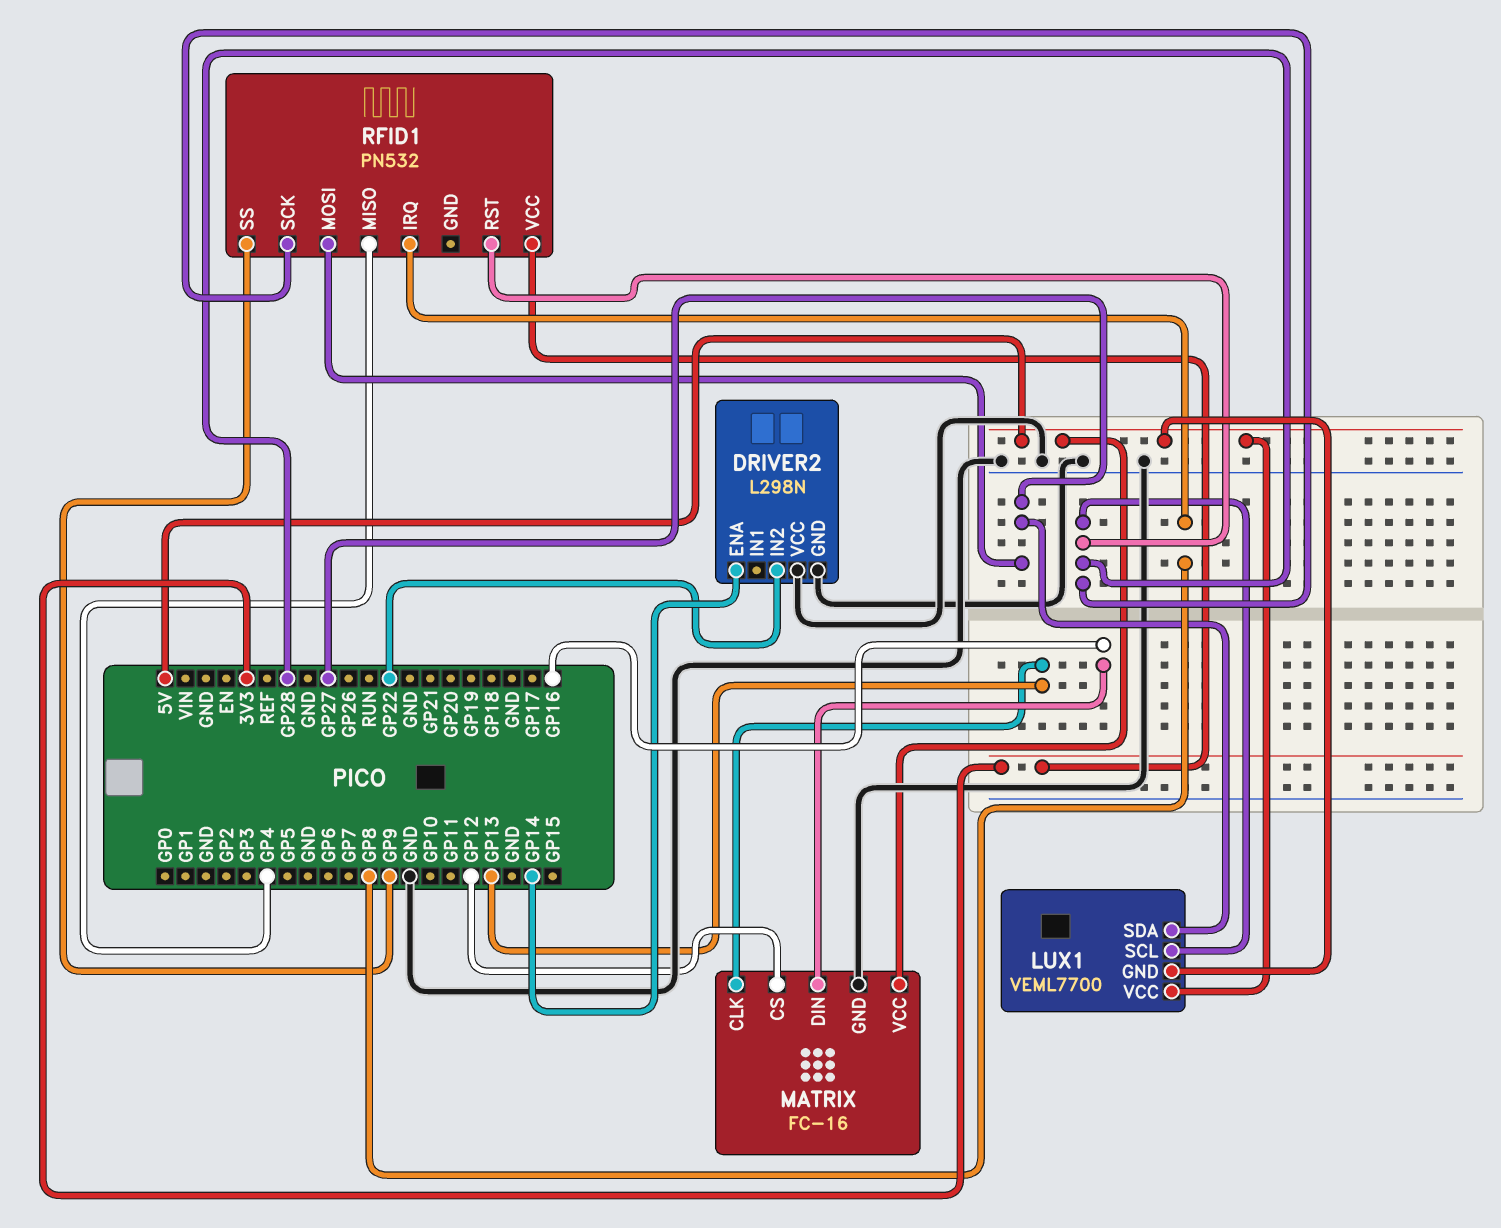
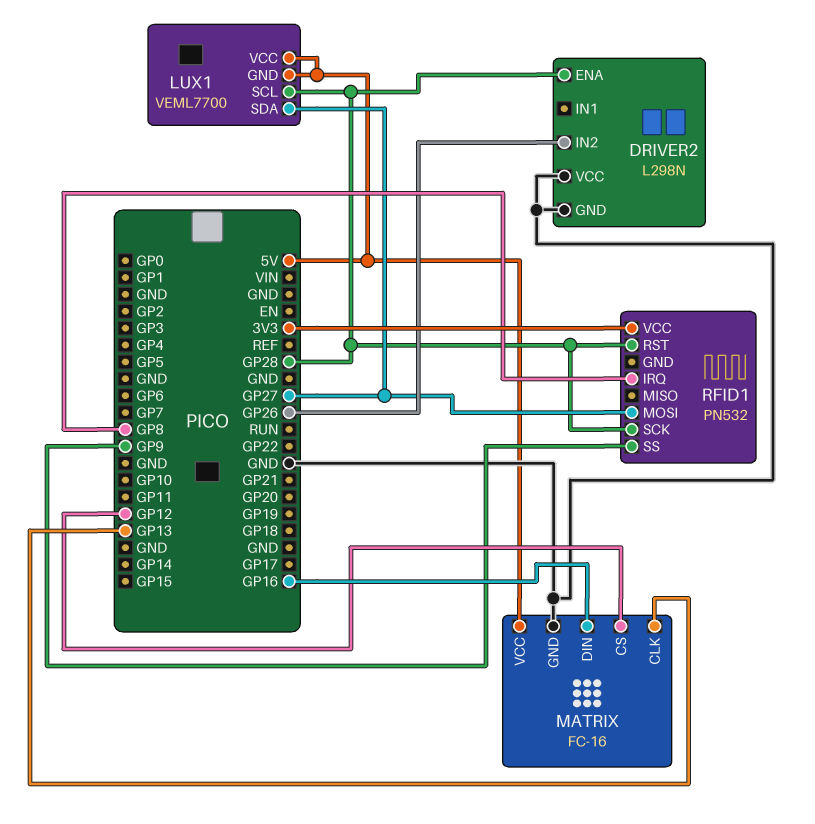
DRIVER2 pin ENA: GP14 -> GP28
DRIVER2 pin IN2: GP22 -> GP26
RFID1 pin MISO: GP4 -> none

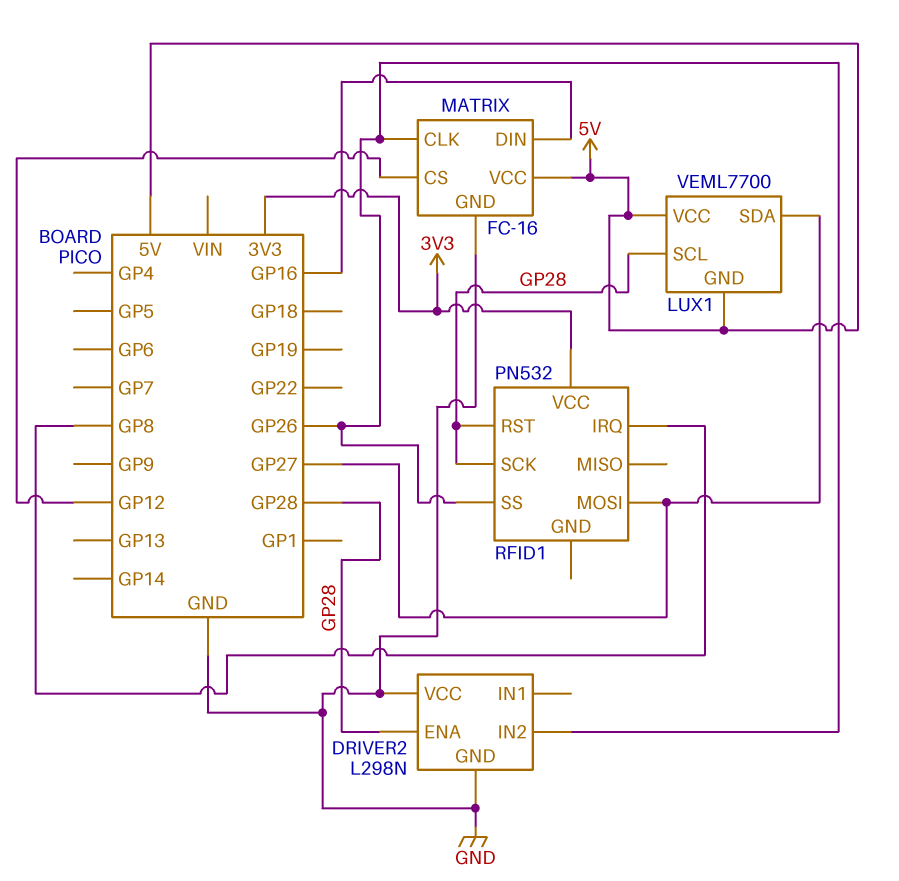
MATRIX pin CLK: GP13 -> GP26
RFID1 pin SS: GP9 -> GP26

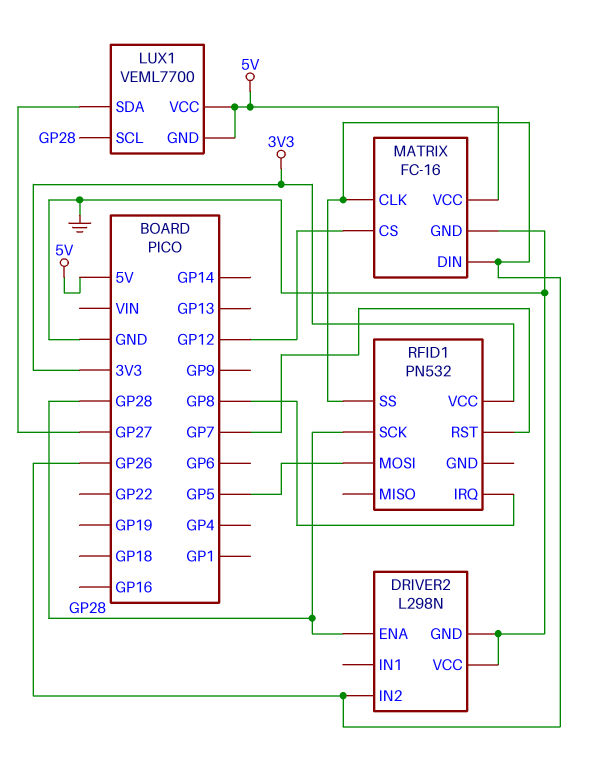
MATRIX pin DIN: GP16 -> GP26
RFID1 pin MOSI: GP27 -> GP5
RFID1 pin RST: GP28 -> GP7

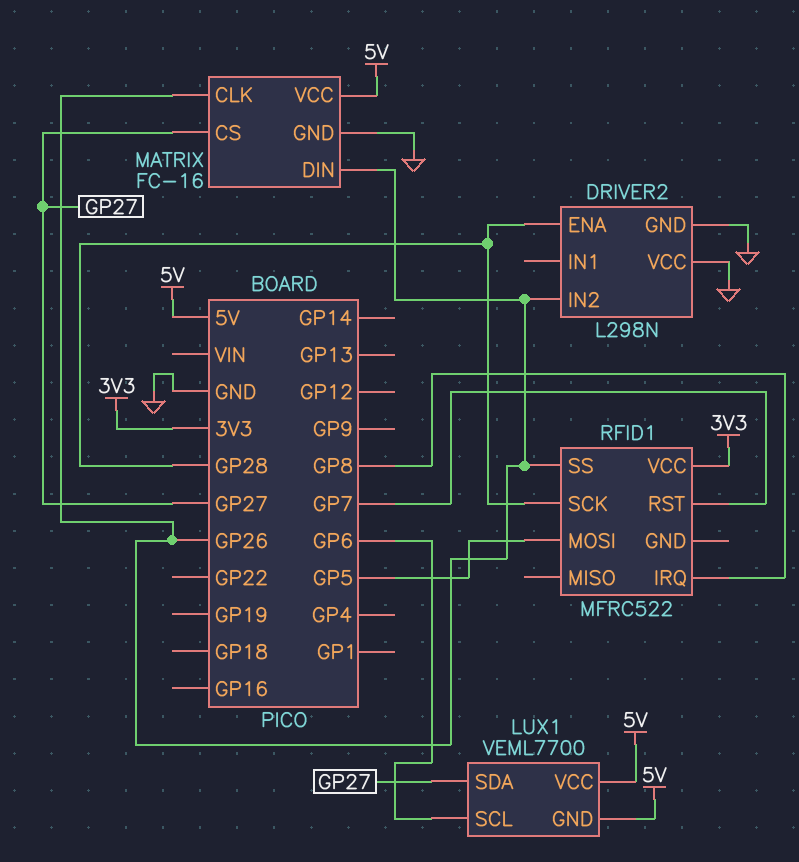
LUX1 pin SCL: GP28 -> GP6
MATRIX pin CS: GP12 -> GP27
RFID1: PN532 -> MFRC522

